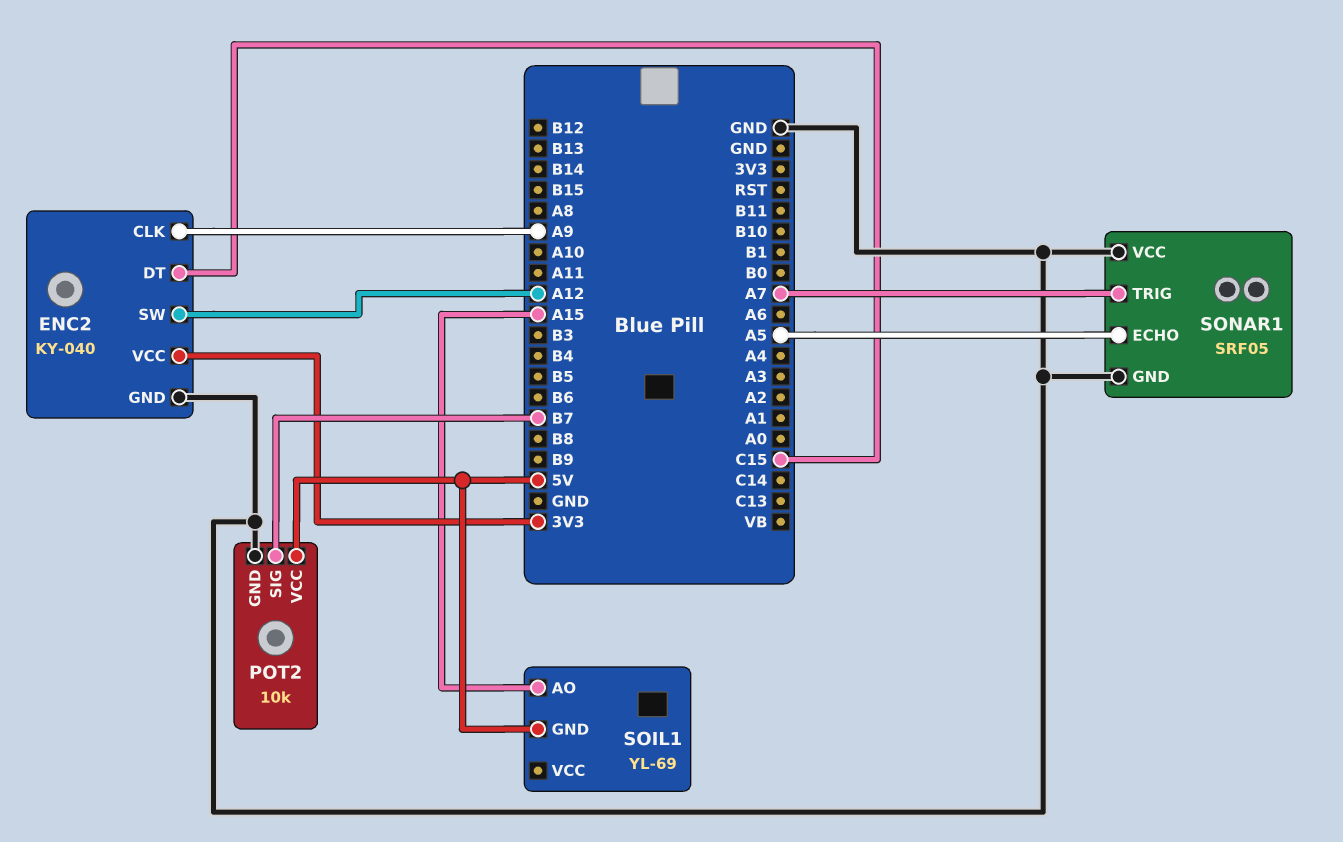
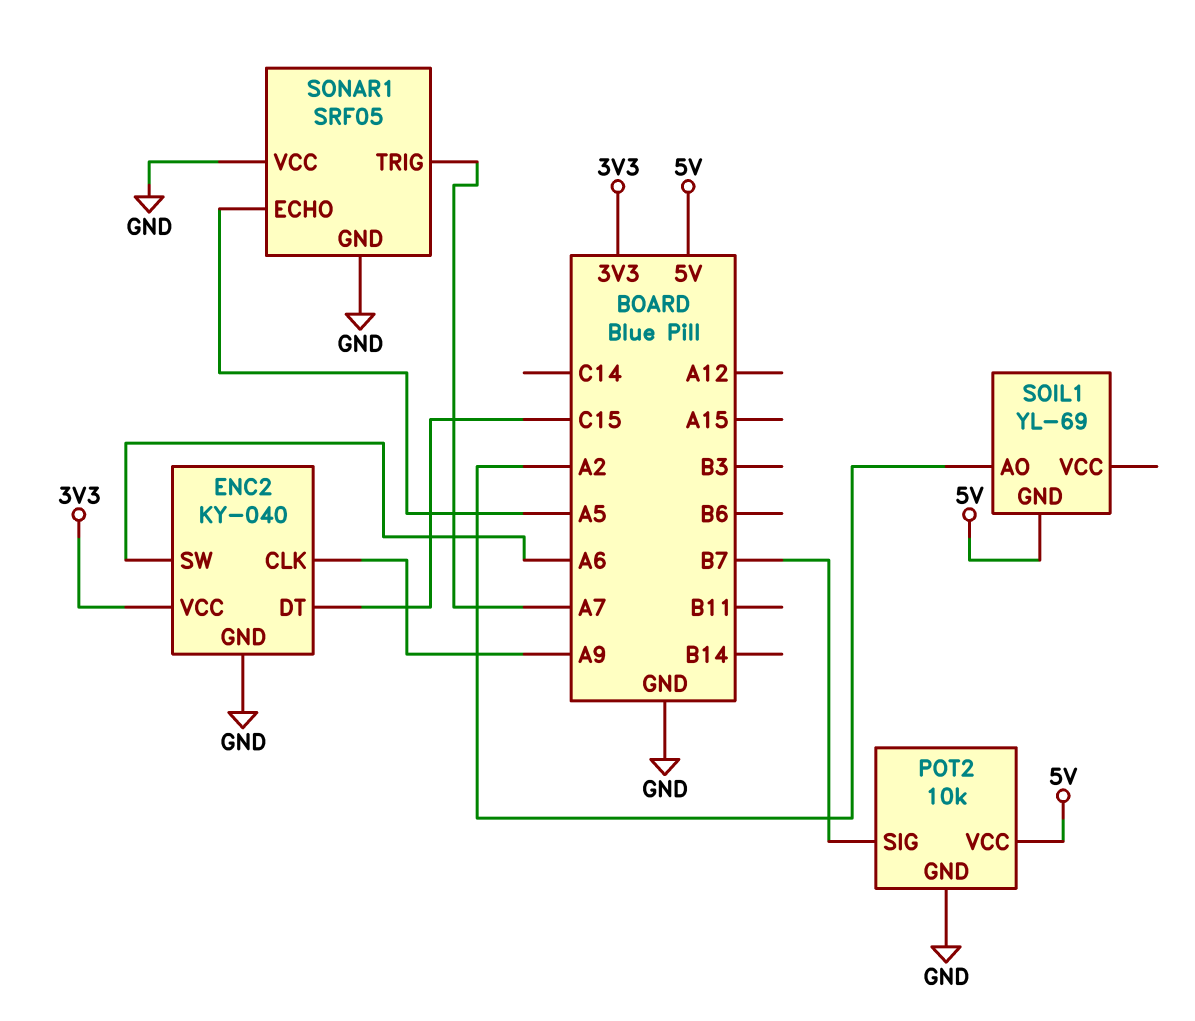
ENC2 pin SW: A12 -> A6
SOIL1 pin AO: A15 -> A2

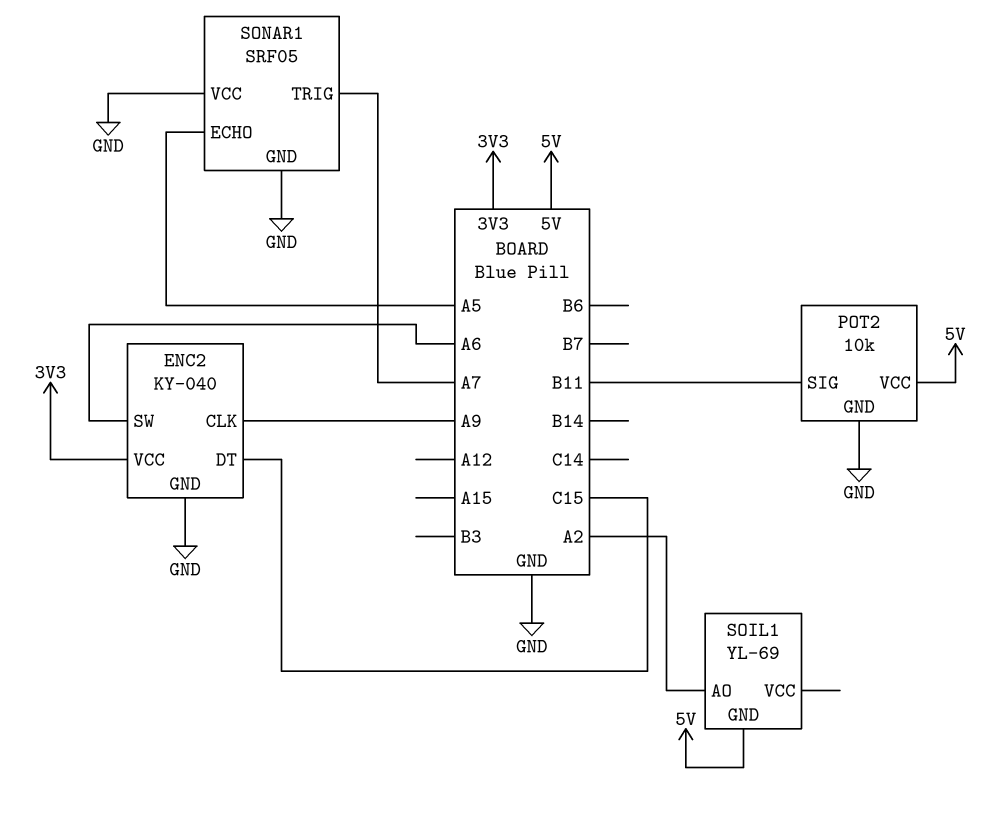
POT2 pin SIG: B7 -> B11

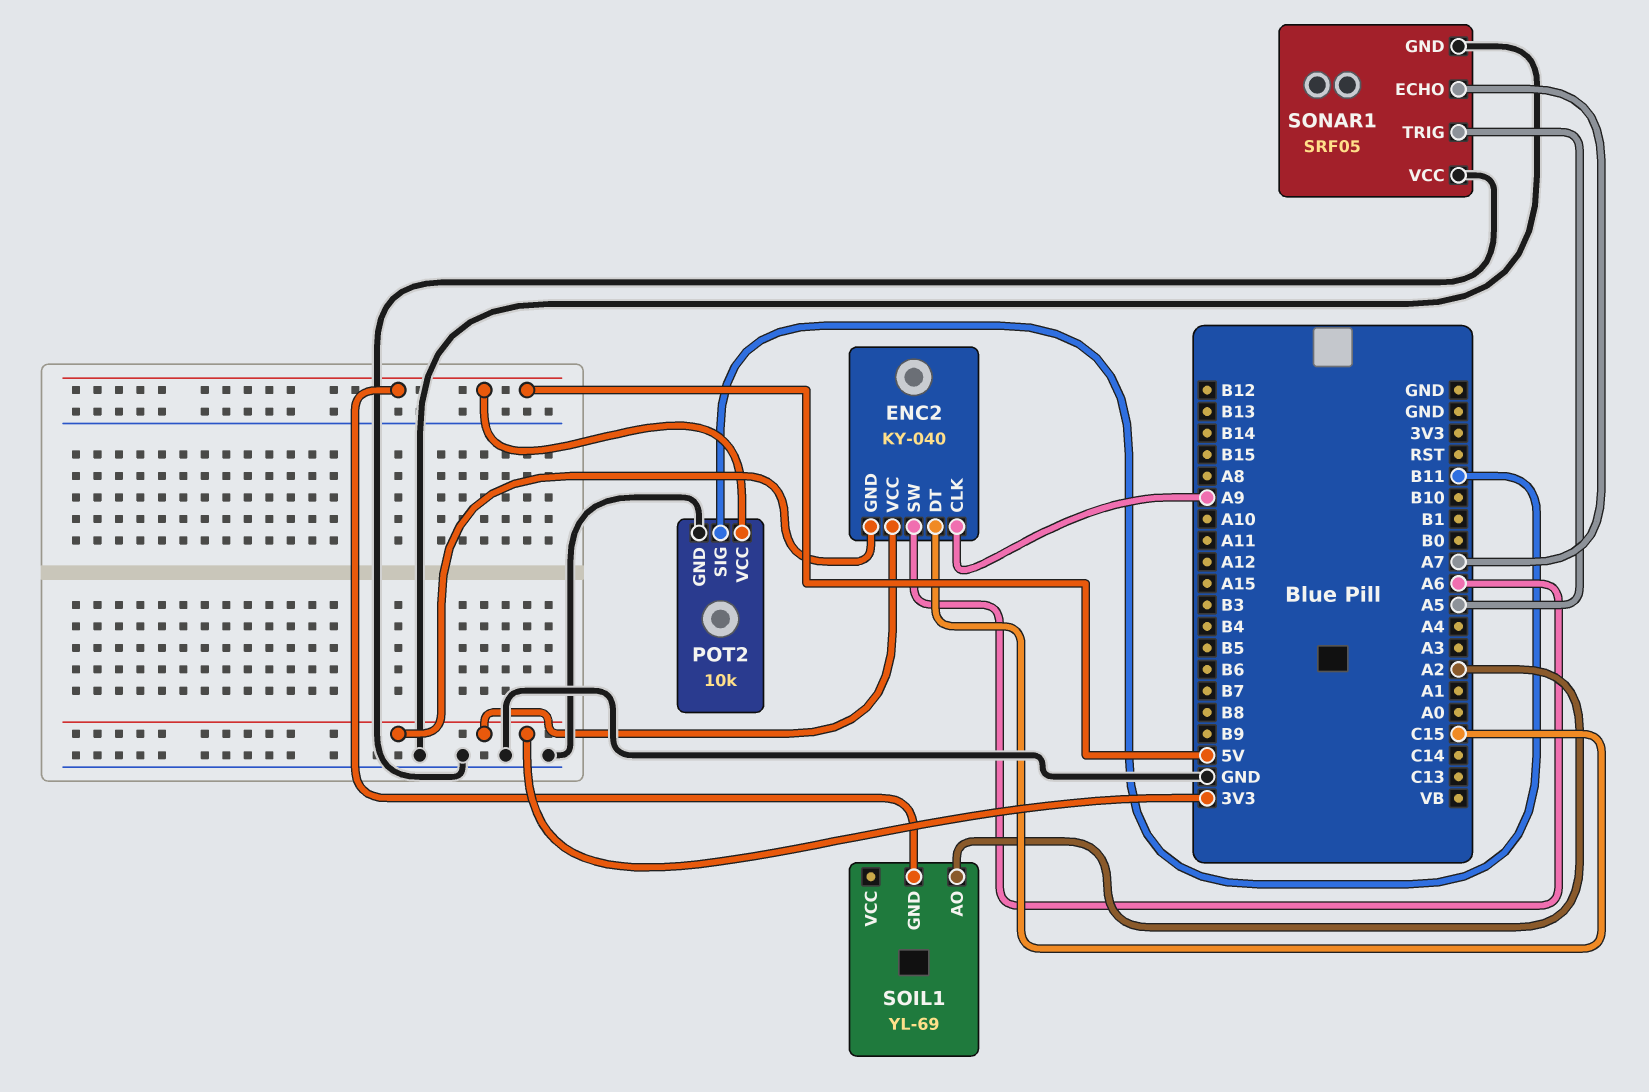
ENC2 pin GND: GND -> 3V3
SONAR1 pin ECHO: A5 -> A7
SONAR1 pin TRIG: A7 -> A5

